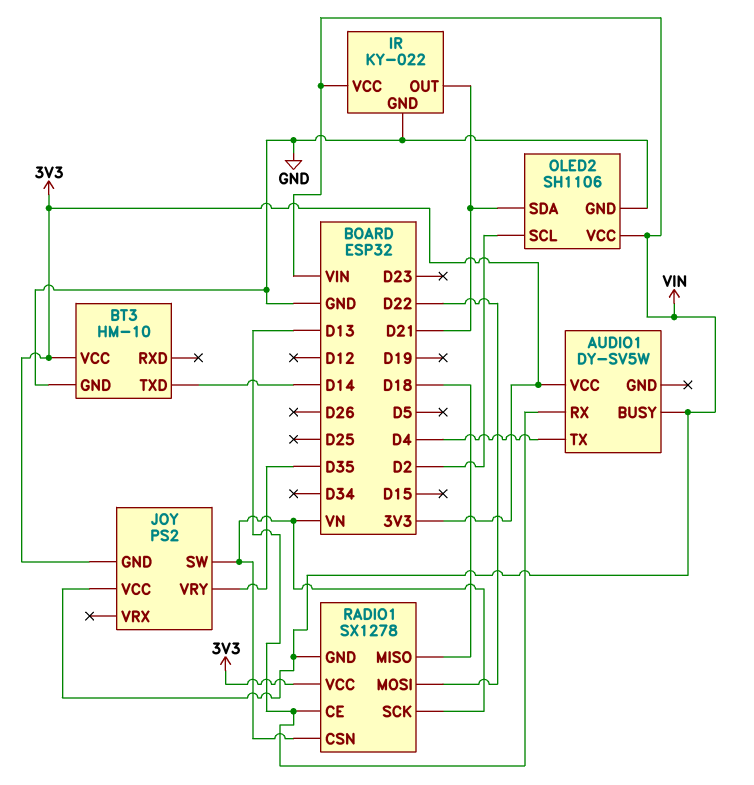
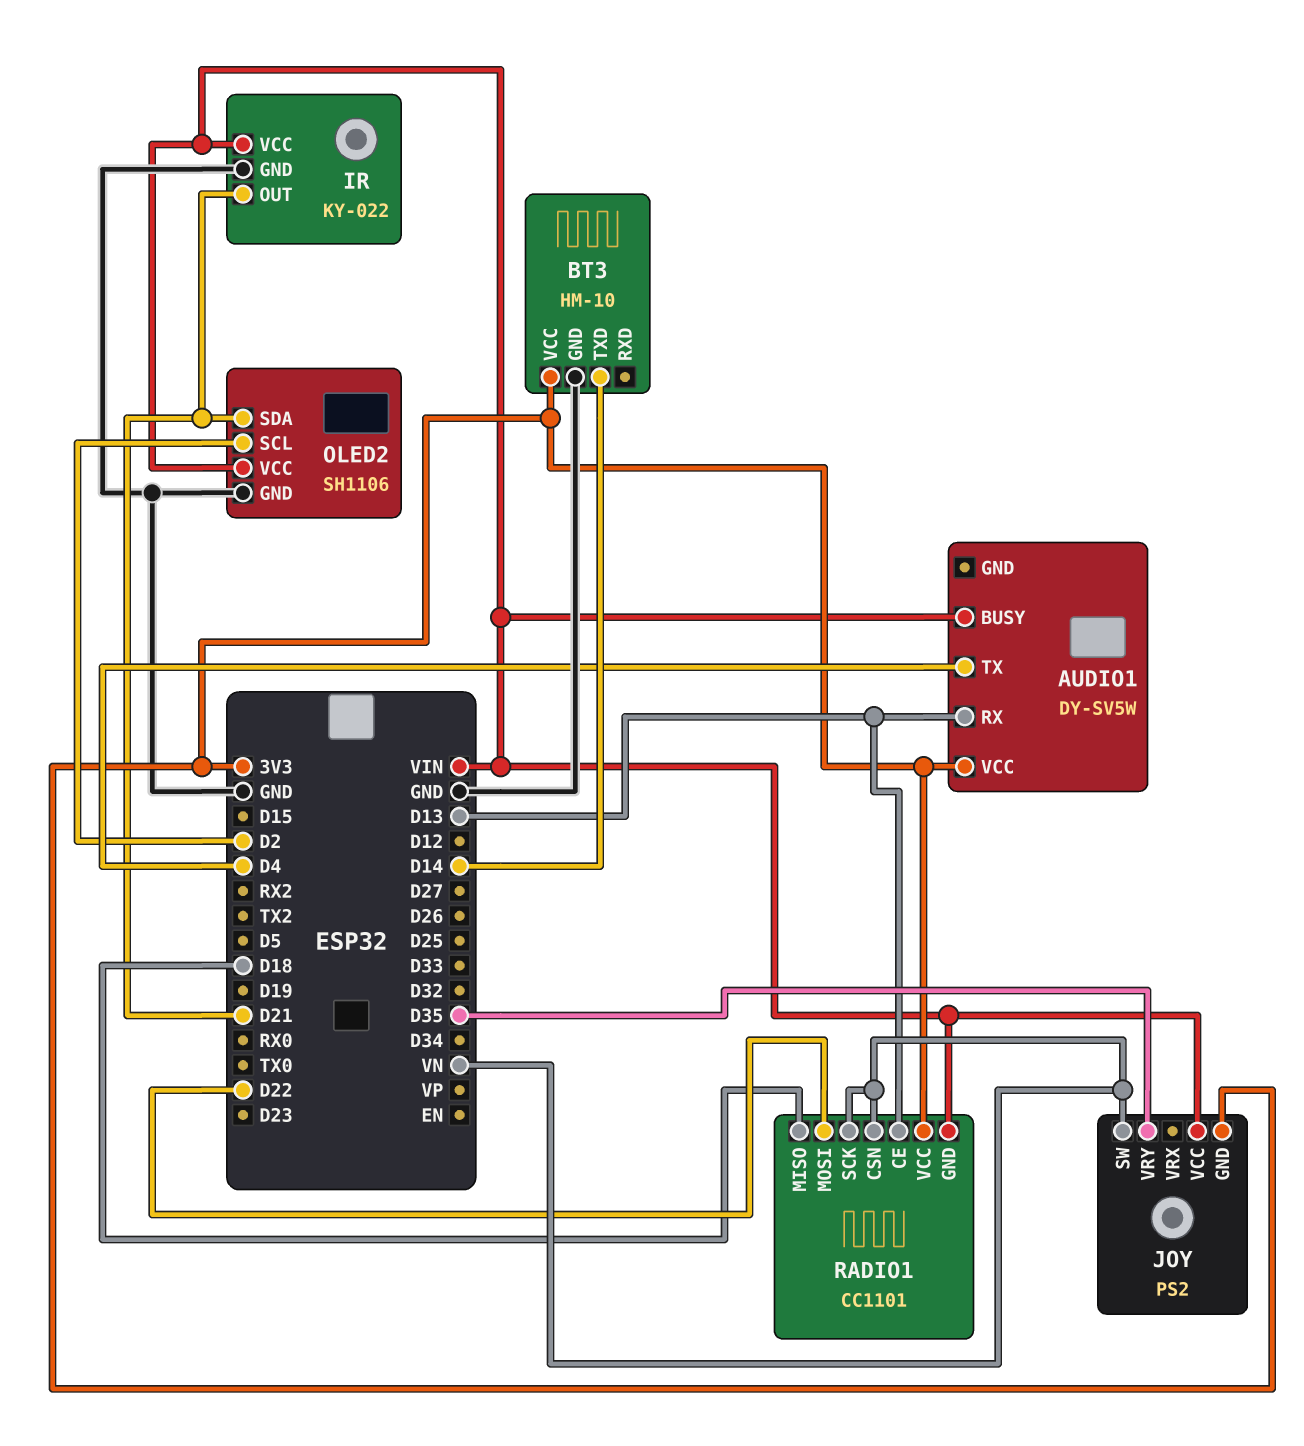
RADIO1: SX1278 -> CC1101

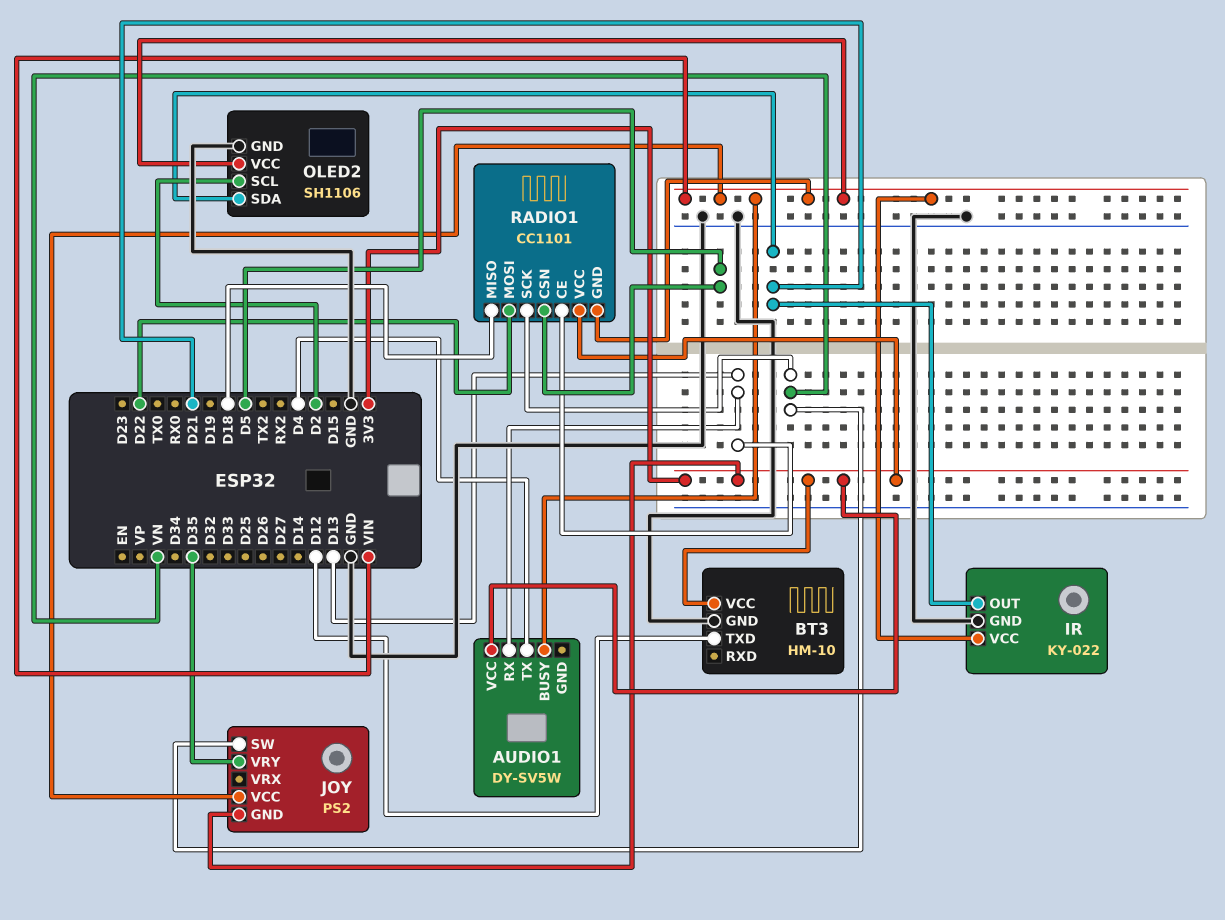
BT3 pin TXD: D14 -> D12
RADIO1 pin CSN: VN -> D5

